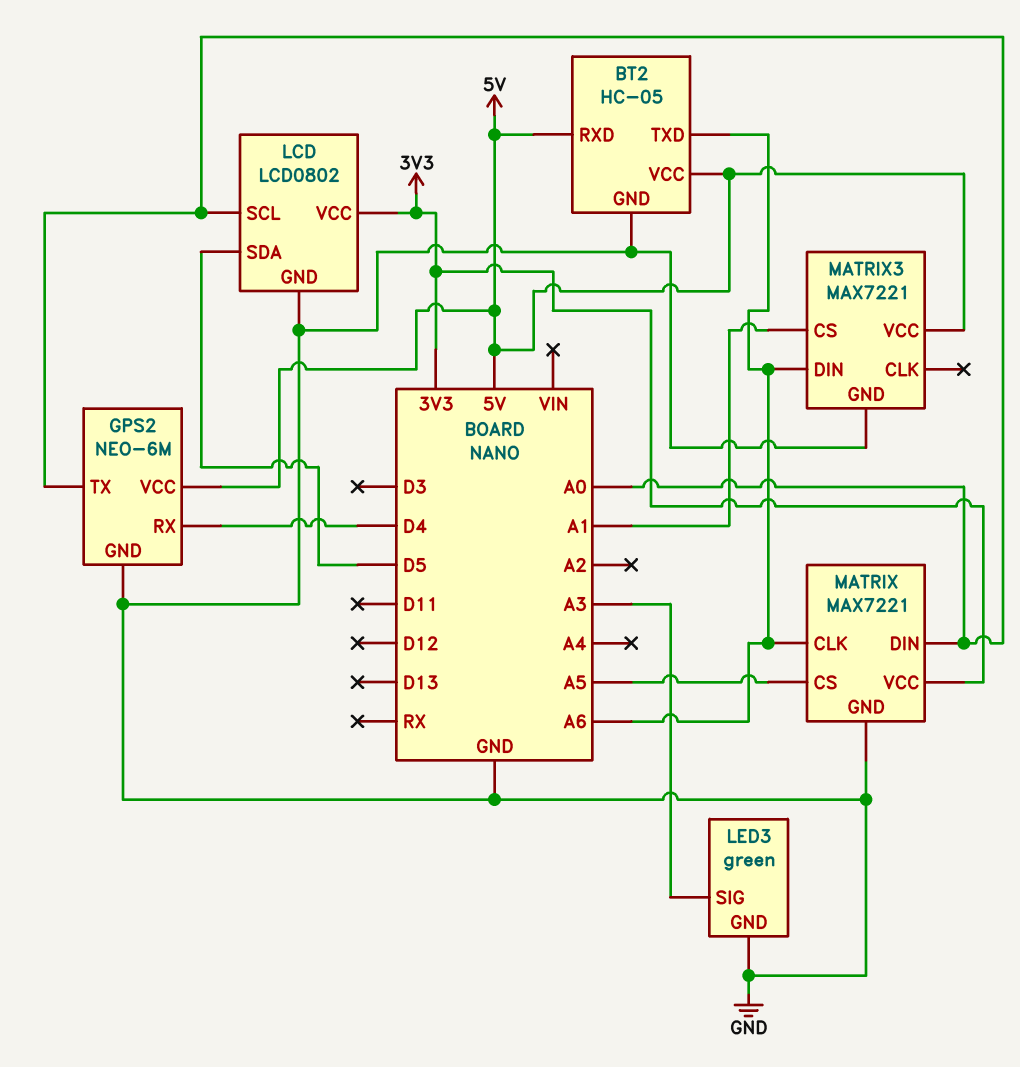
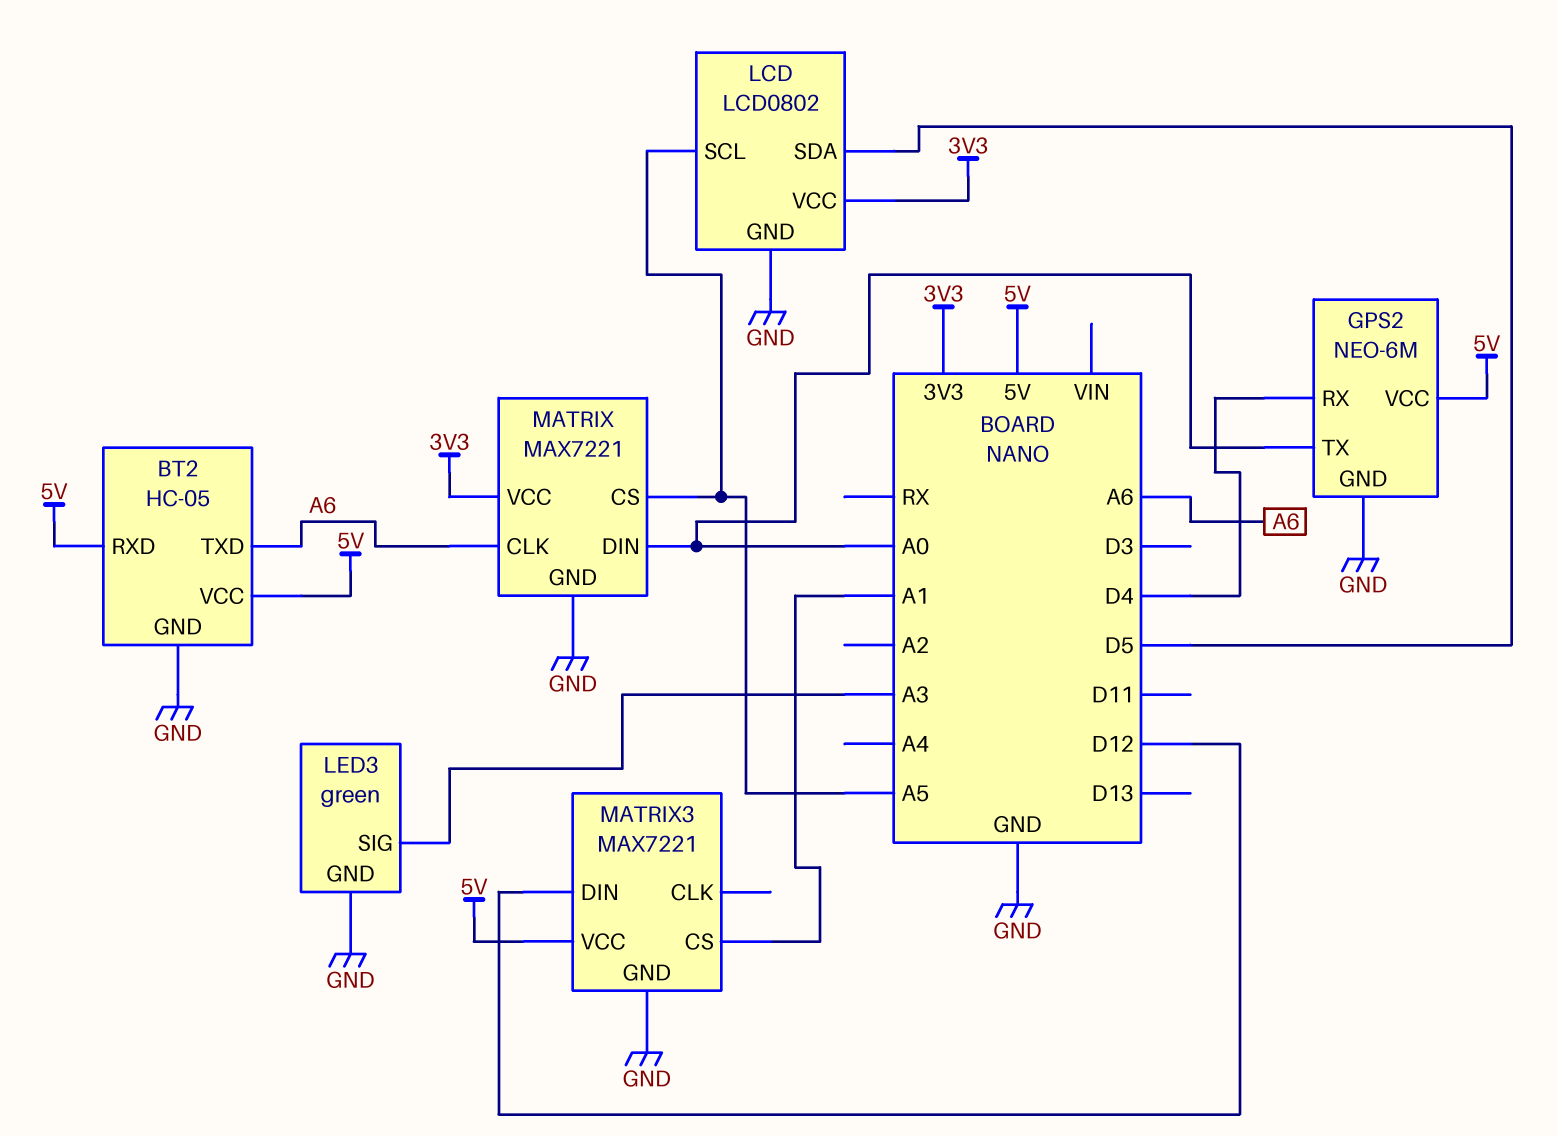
LCD pin SCL: A0 -> A5
MATRIX3 pin DIN: A6 -> D12

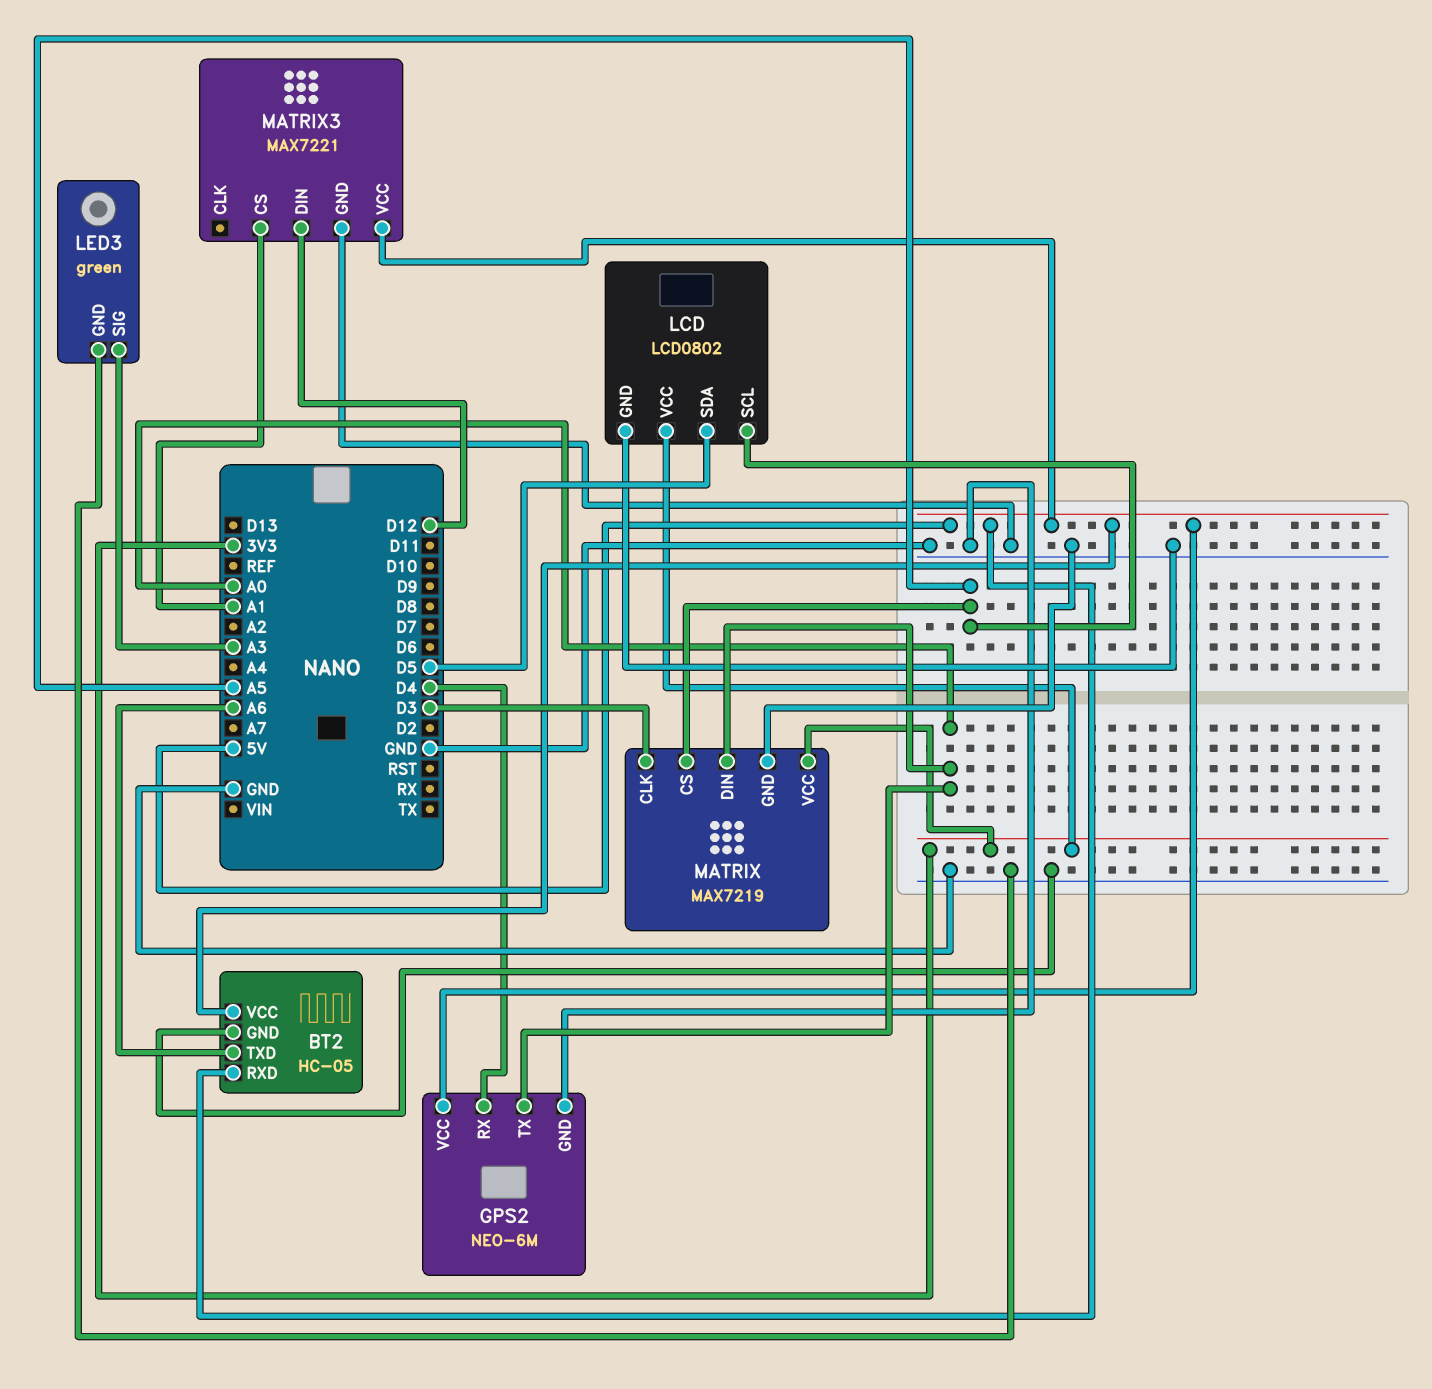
MATRIX: MAX7221 -> MAX7219
MATRIX pin CLK: A6 -> D3

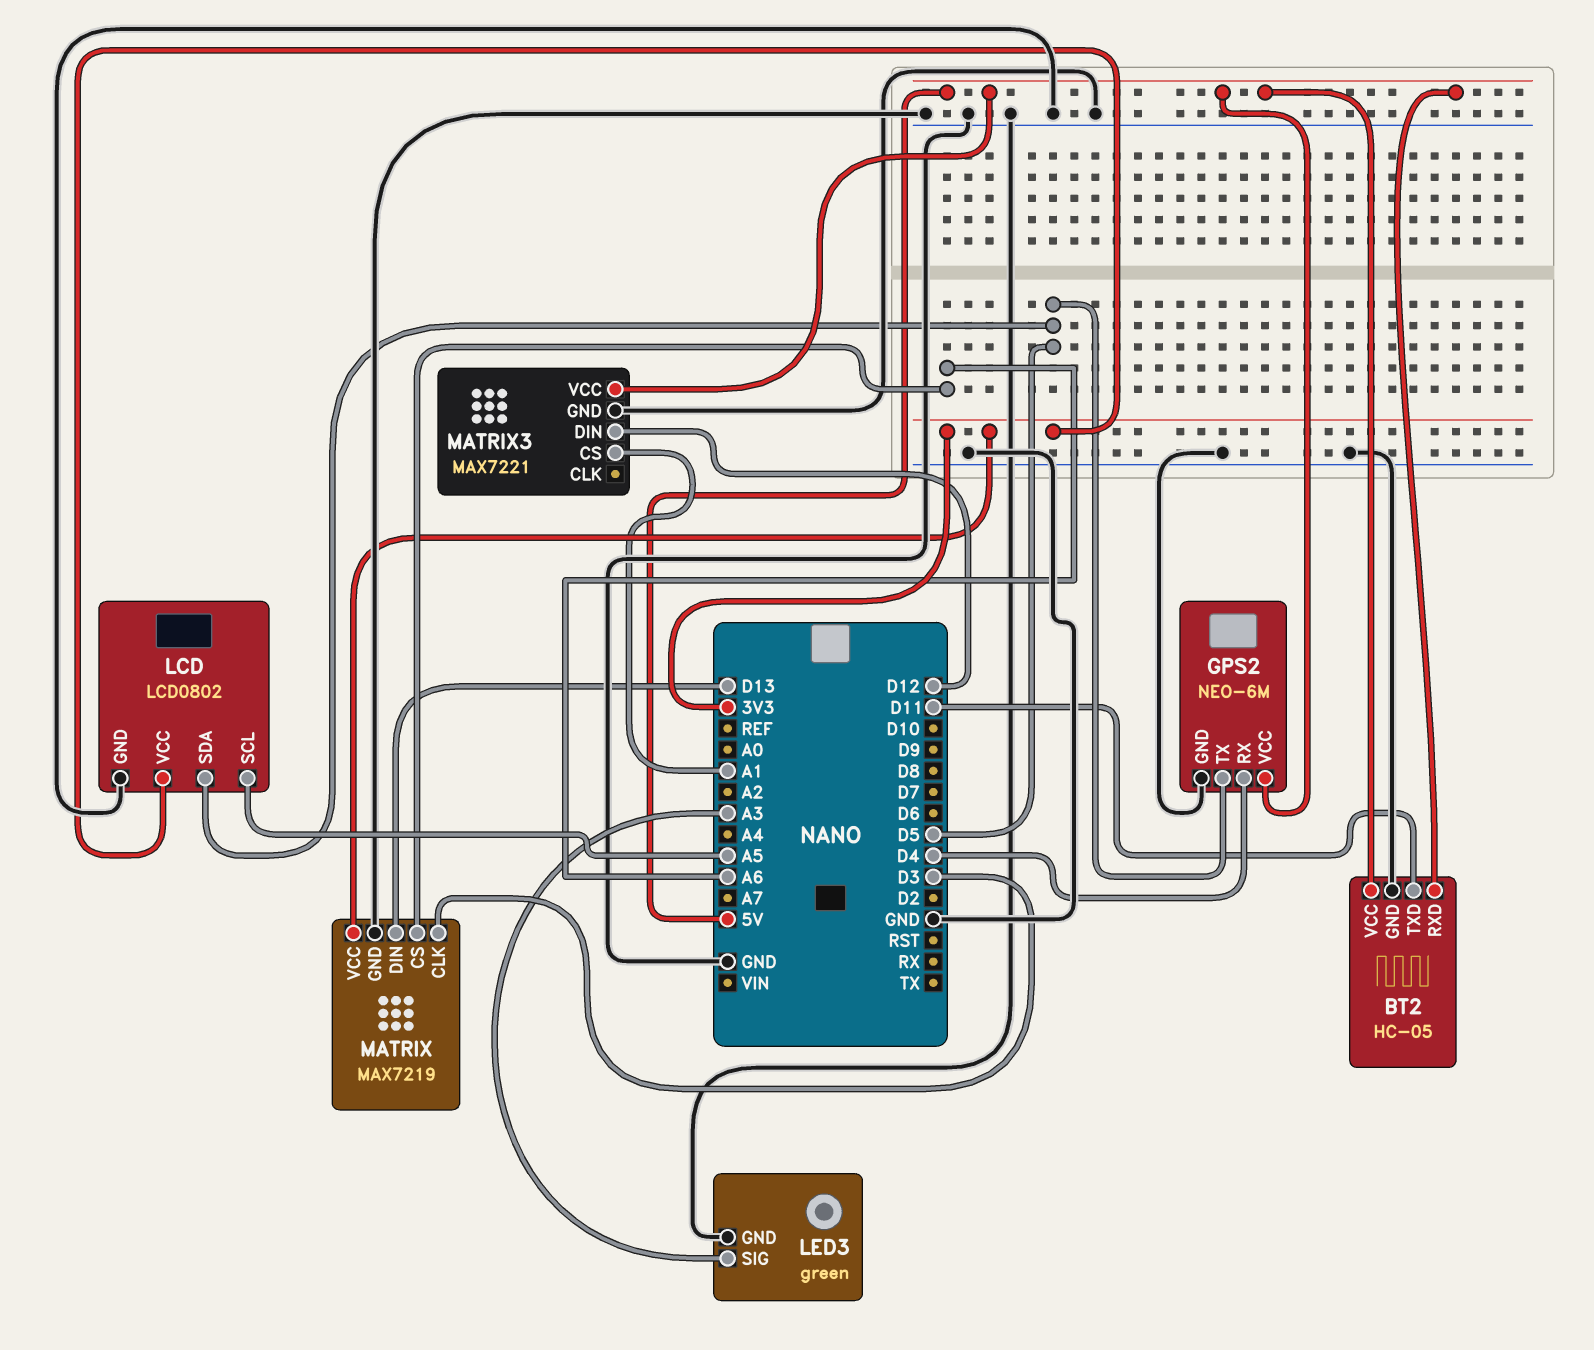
BT2 pin TXD: A6 -> D11
GPS2 pin TX: A0 -> D5
MATRIX pin CS: A5 -> A6
MATRIX pin DIN: A0 -> D13

